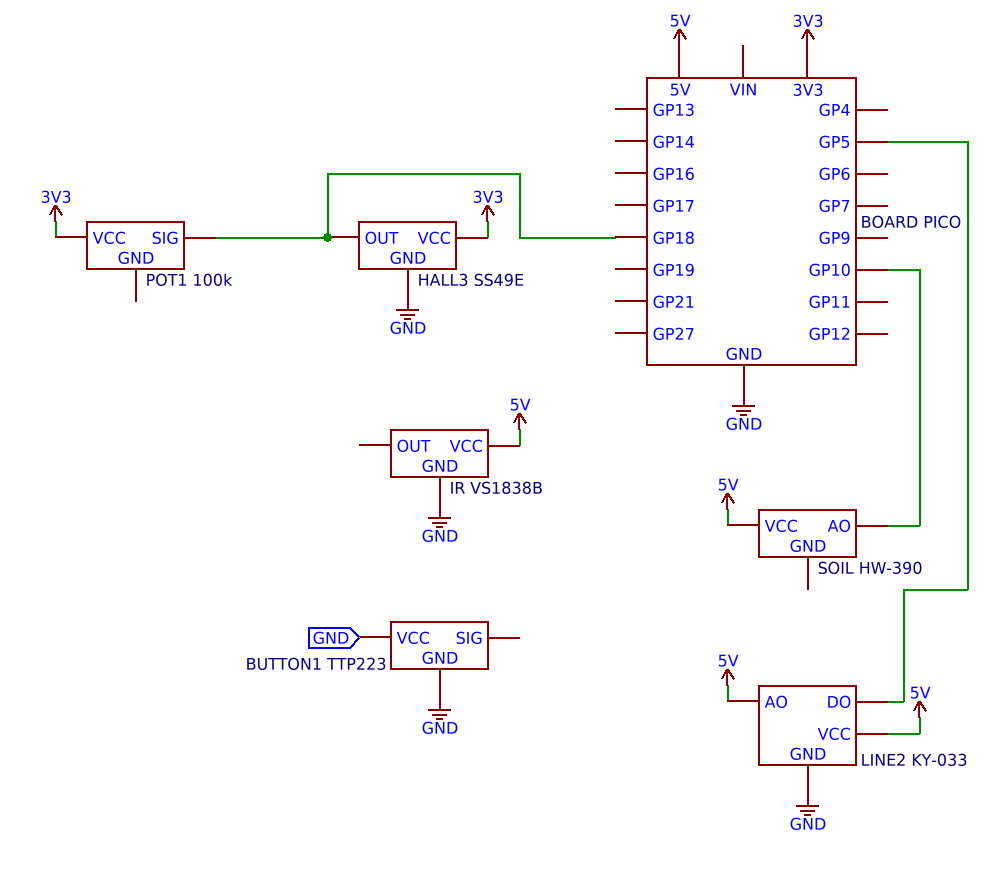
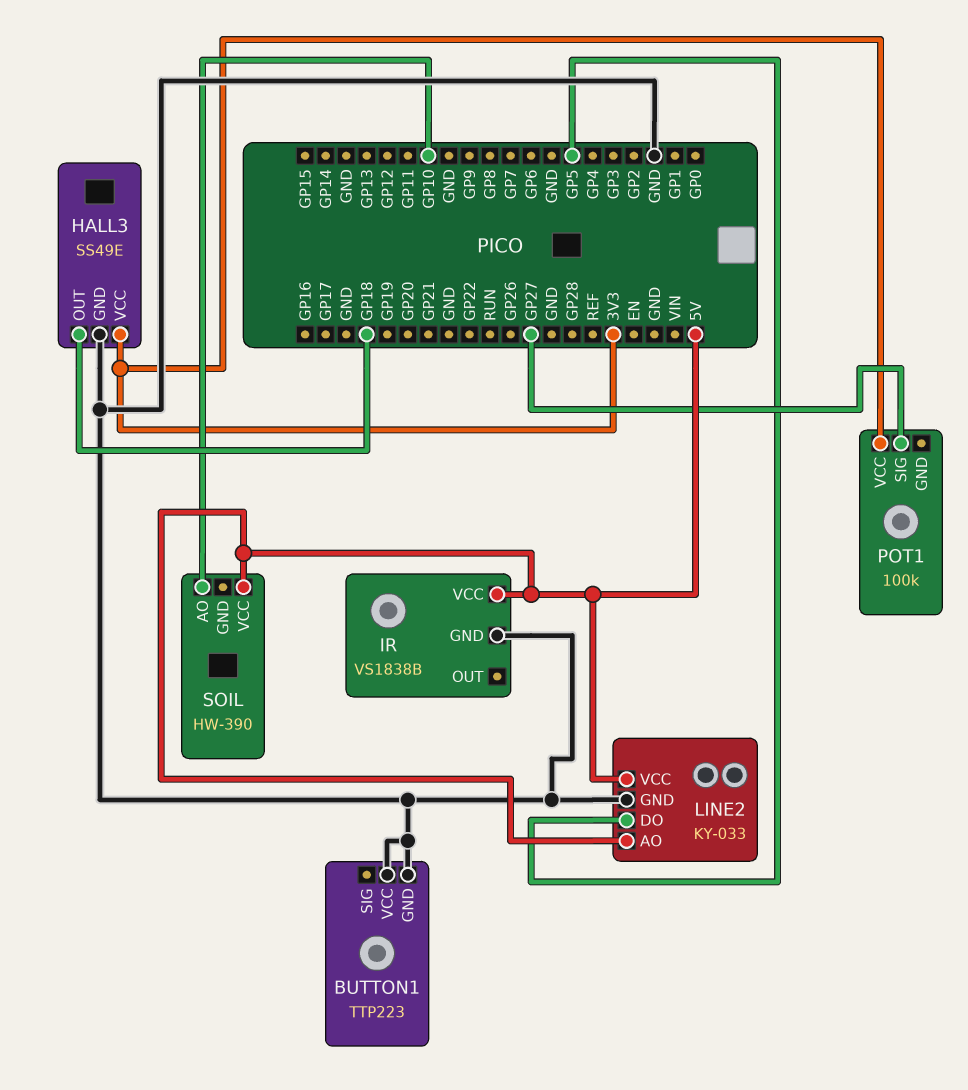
POT1 pin SIG: GP18 -> GP27

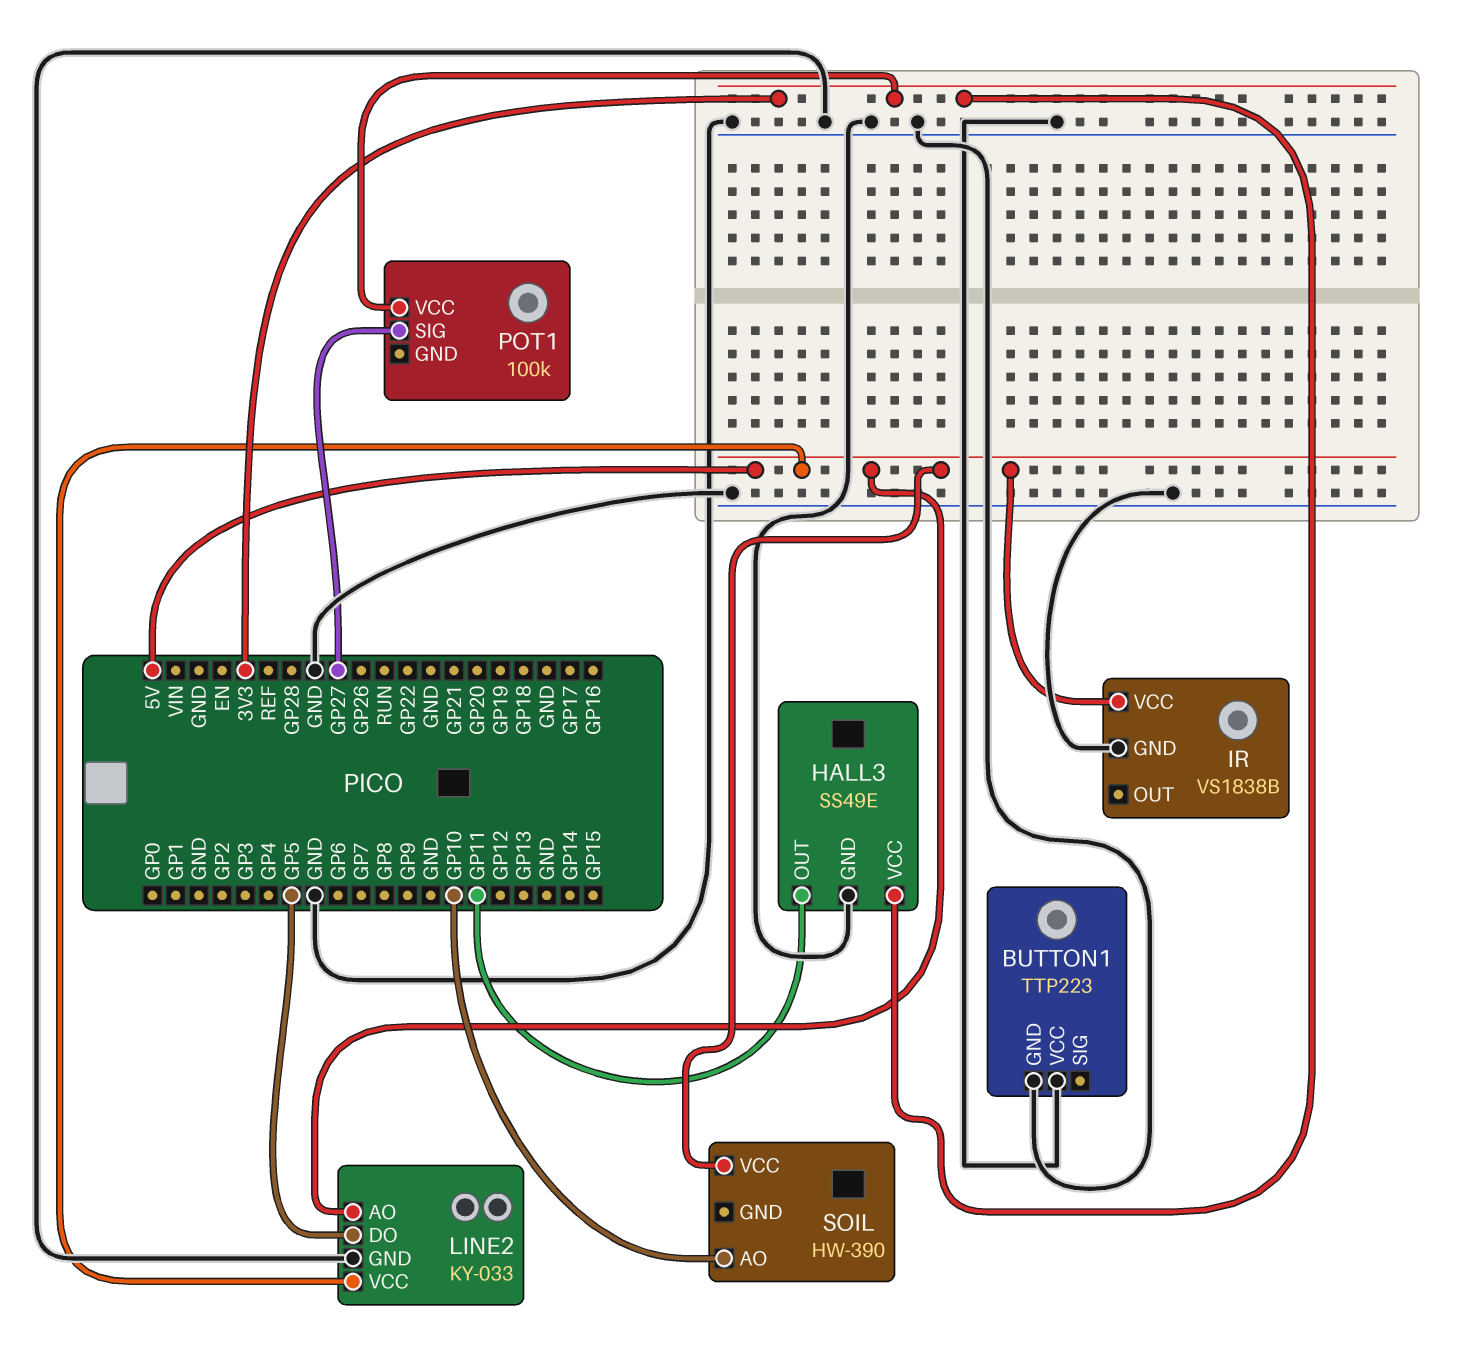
HALL3 pin OUT: GP18 -> GP11

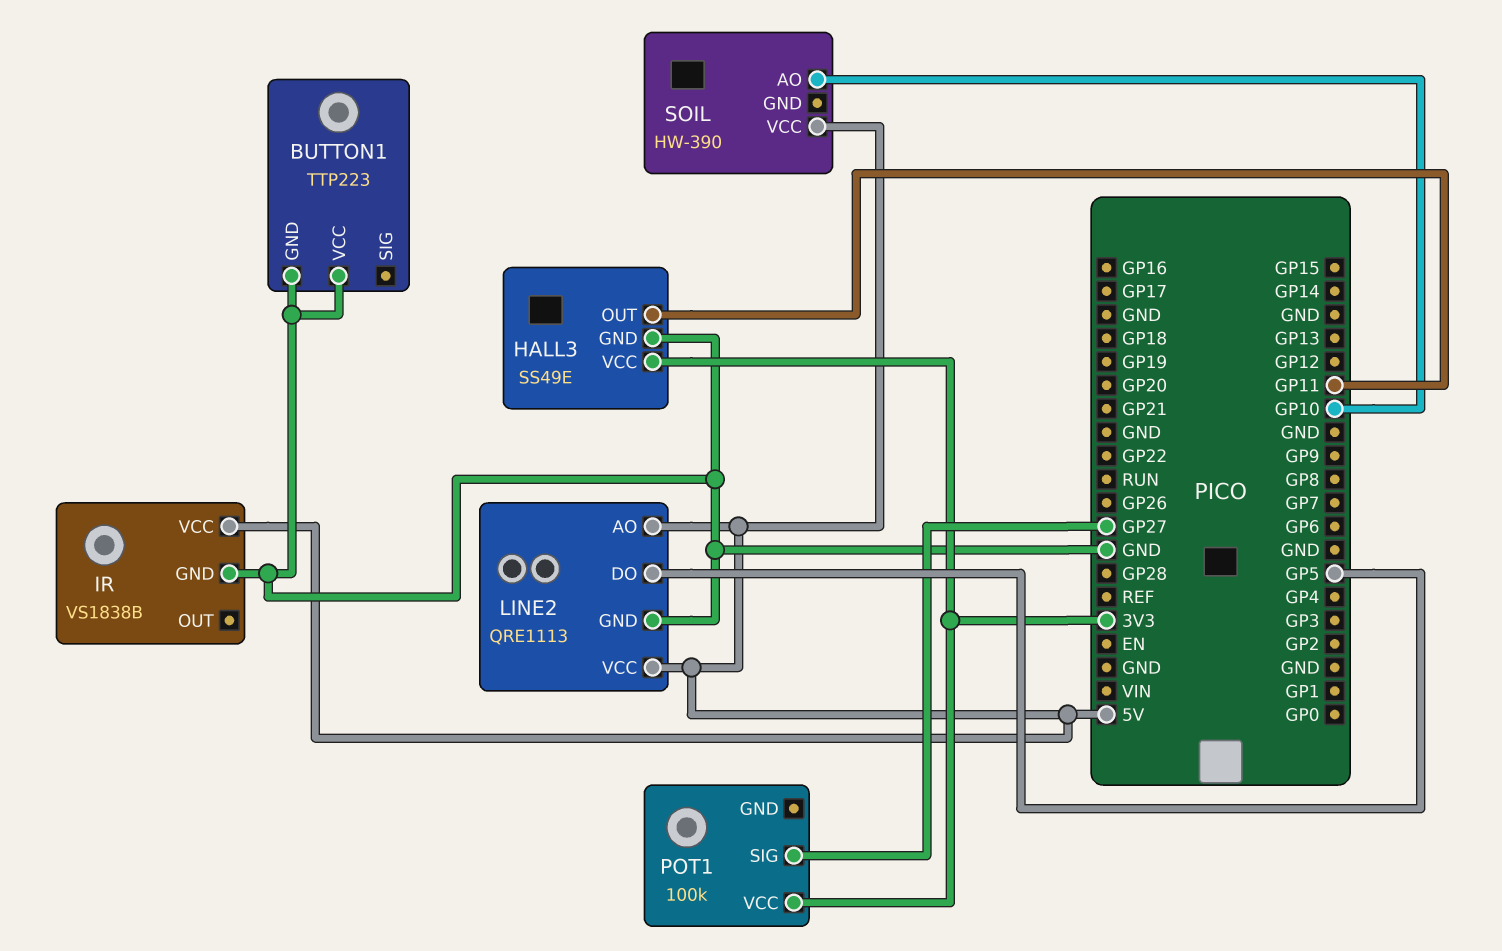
LINE2: KY-033 -> QRE1113

